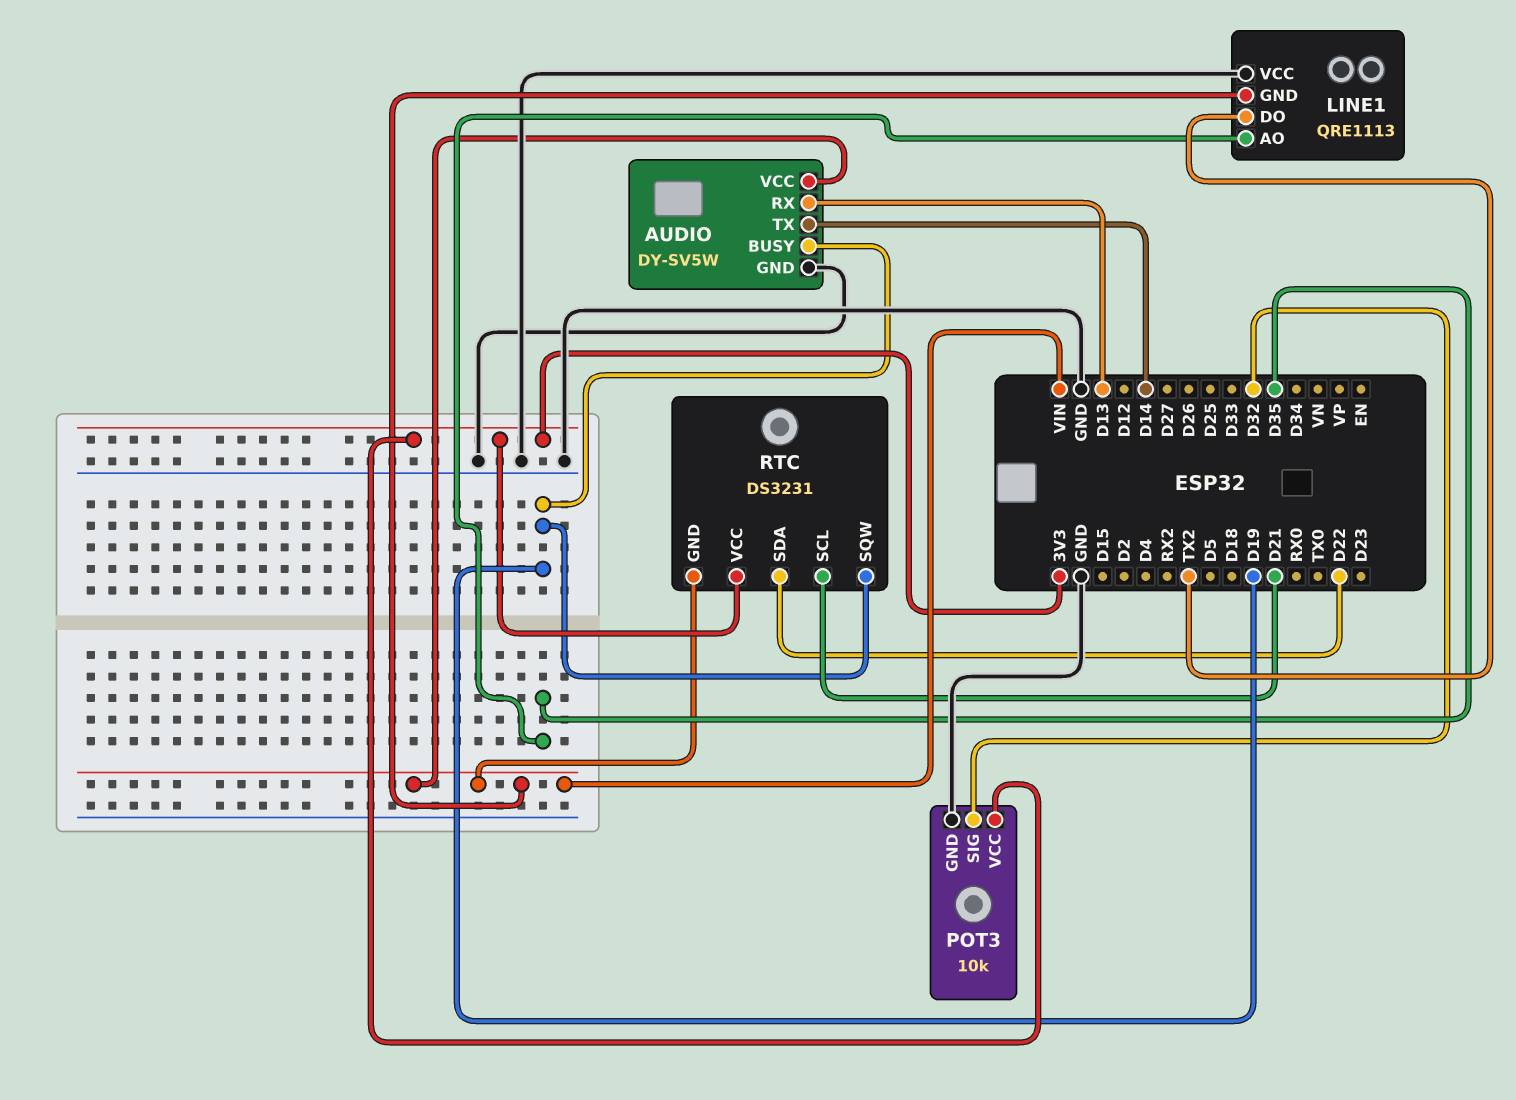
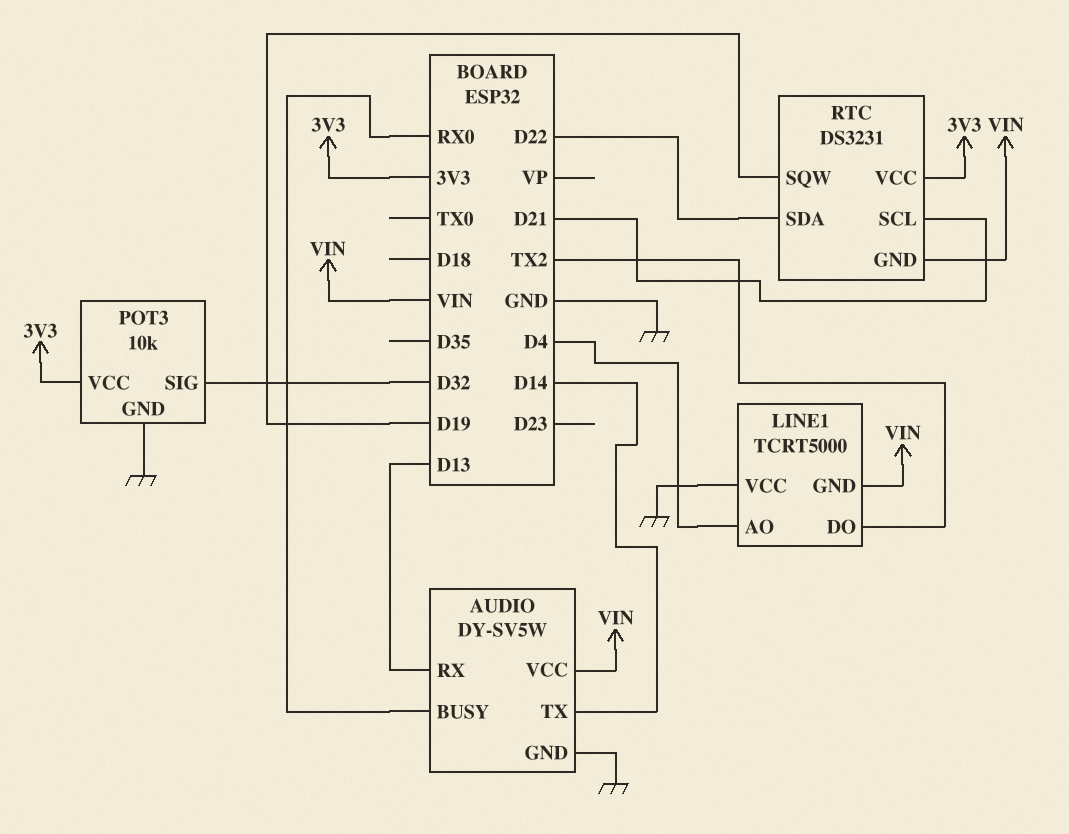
AUDIO pin BUSY: D19 -> RX0
LINE1: QRE1113 -> TCRT5000
LINE1 pin AO: D35 -> D4

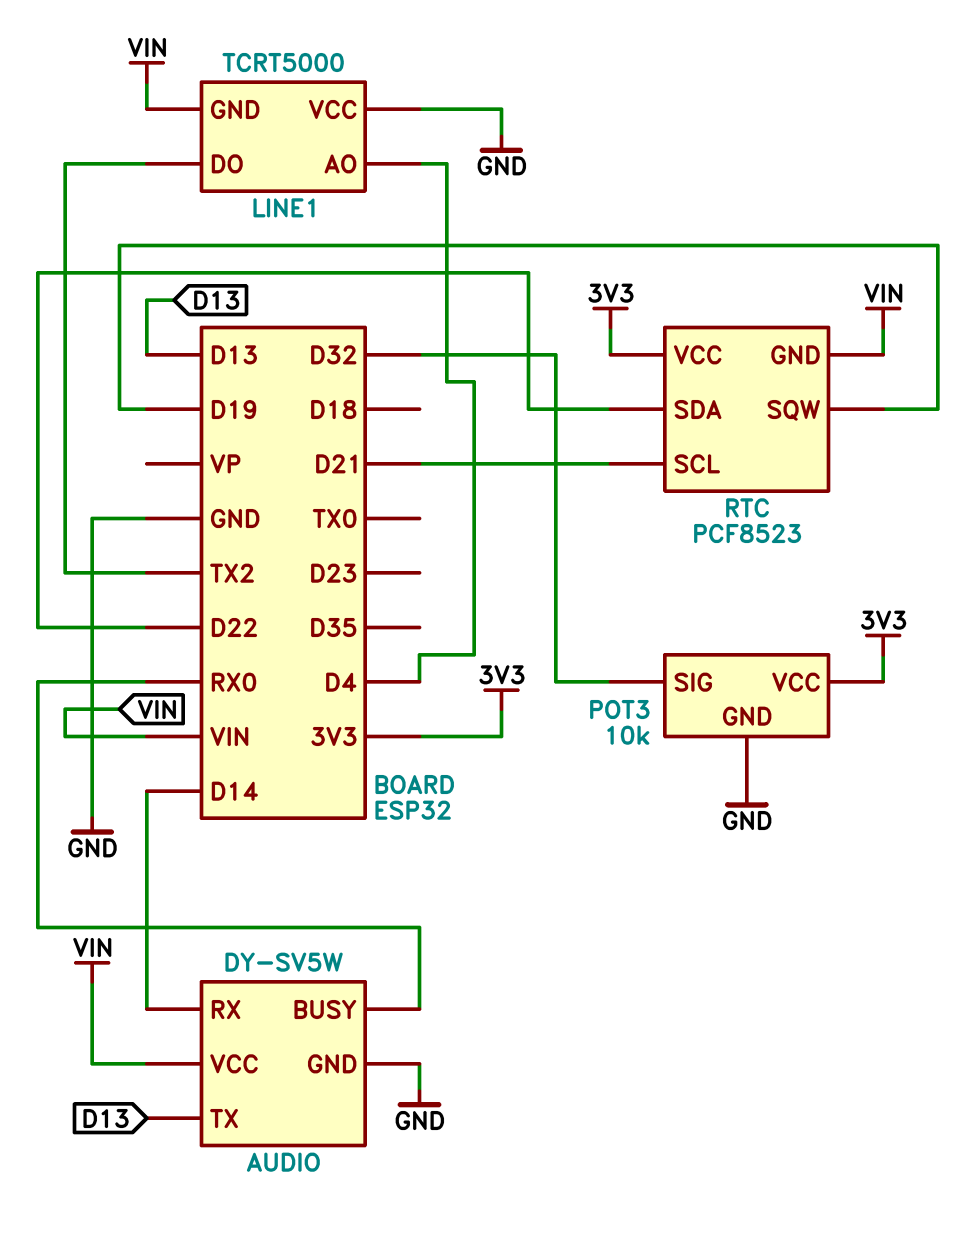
AUDIO pin RX: D13 -> D14
AUDIO pin TX: D14 -> D13
RTC: DS3231 -> PCF8523

